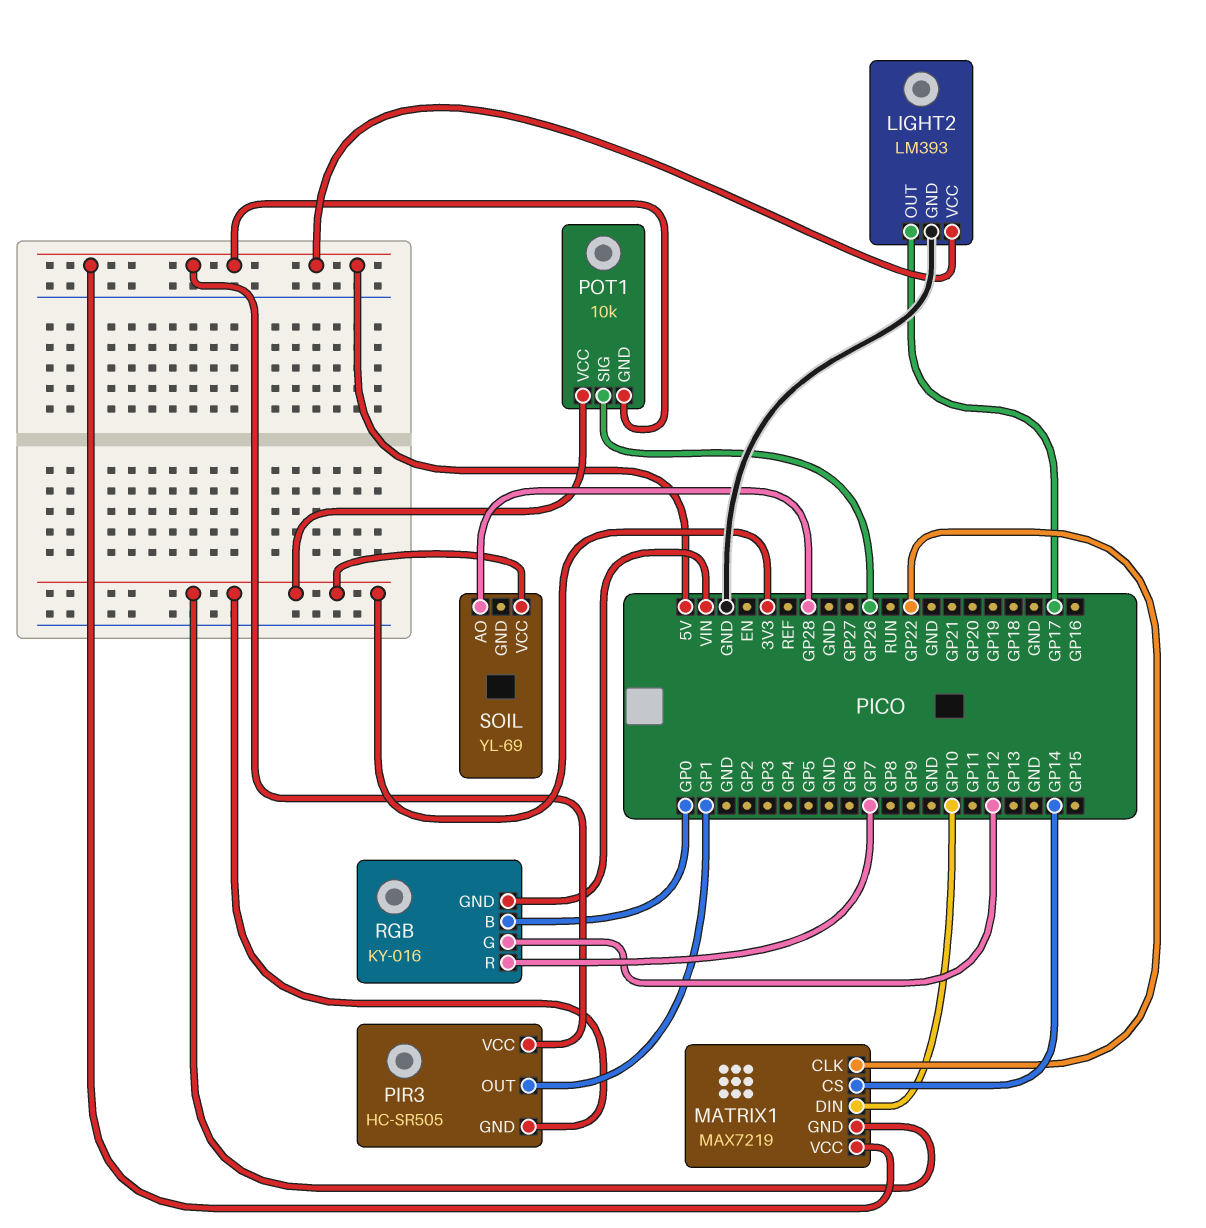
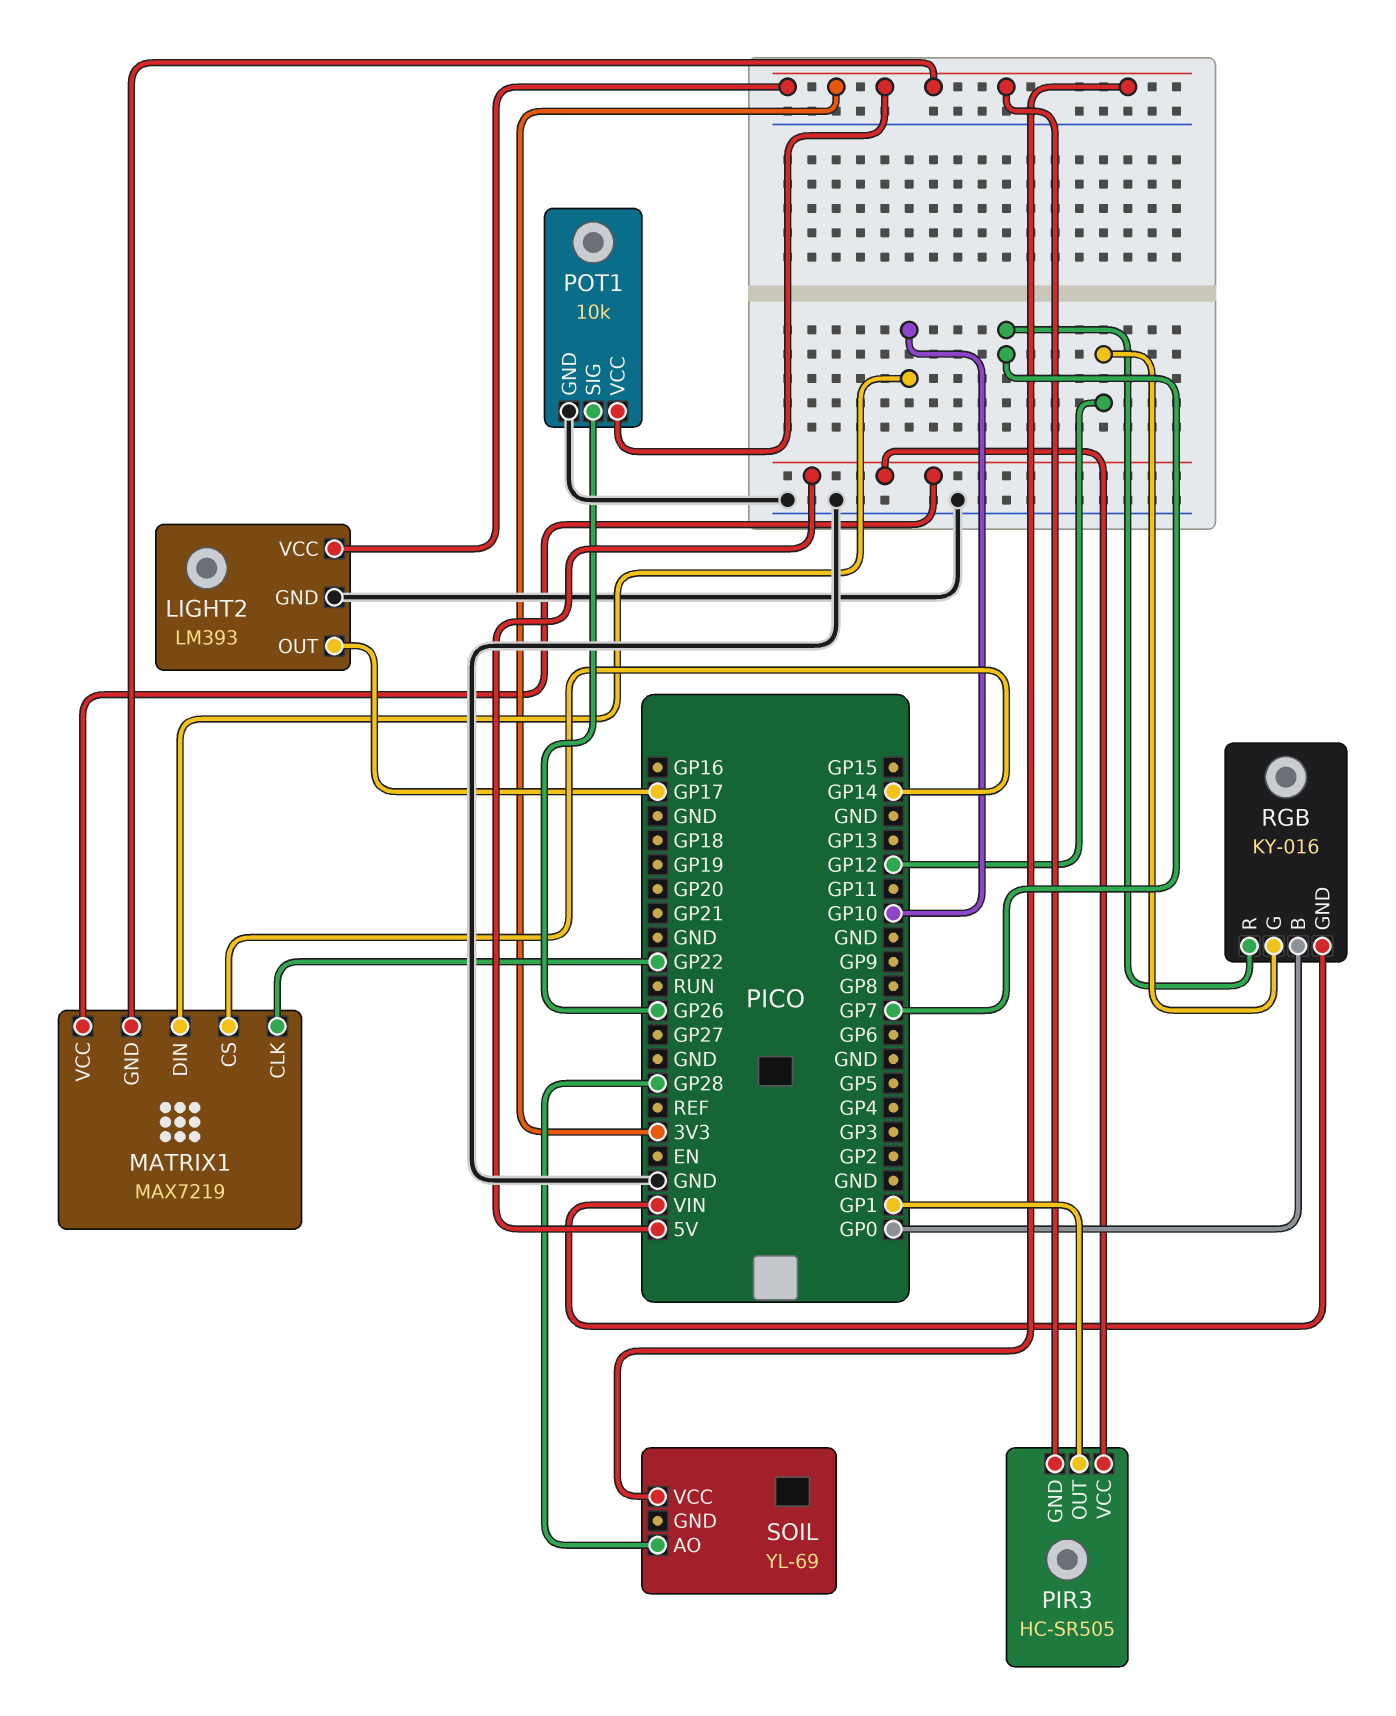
LIGHT2 pin VCC: 5V -> 3V3
POT1 pin GND: 5V -> GND

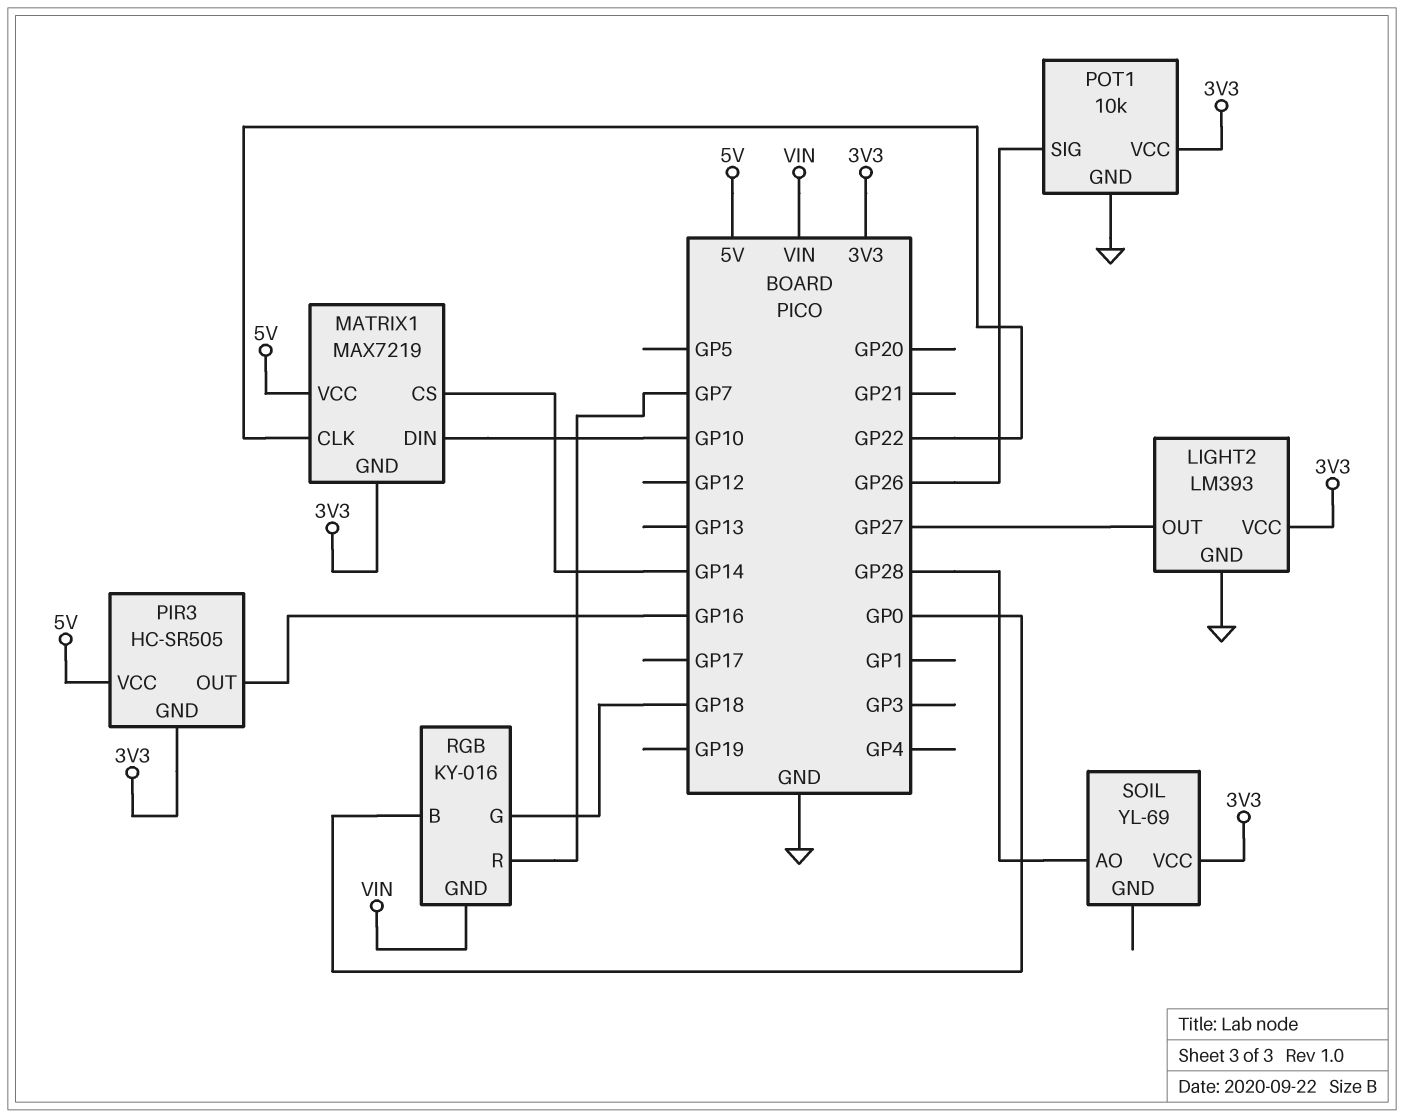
LIGHT2 pin OUT: GP17 -> GP27
PIR3 pin OUT: GP1 -> GP16
RGB pin G: GP12 -> GP18

